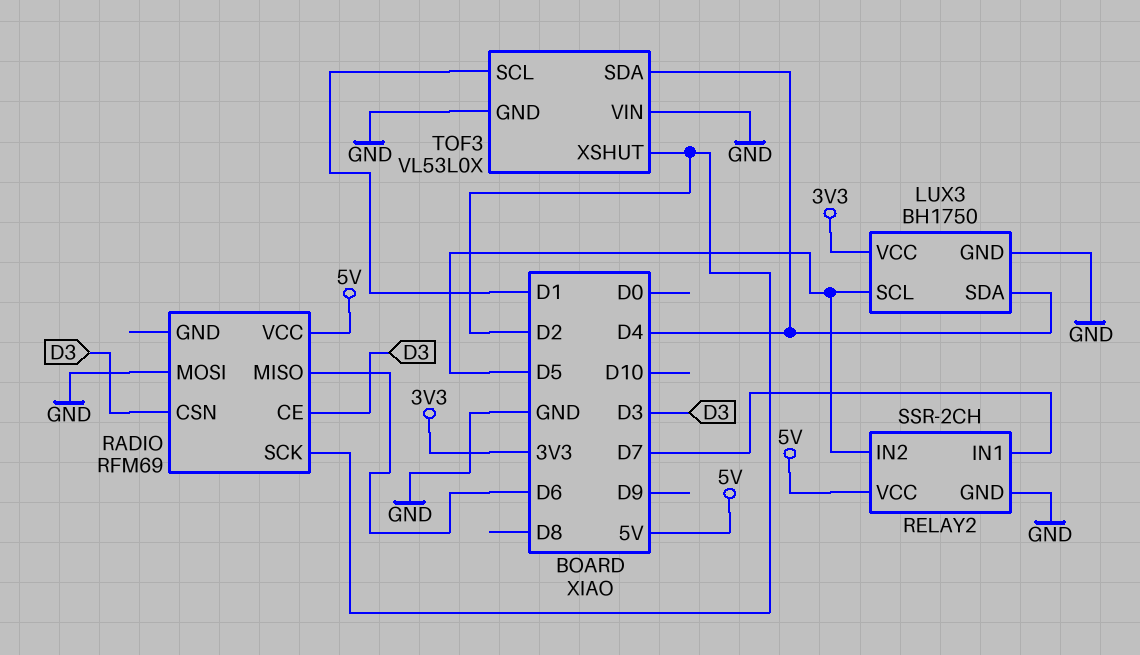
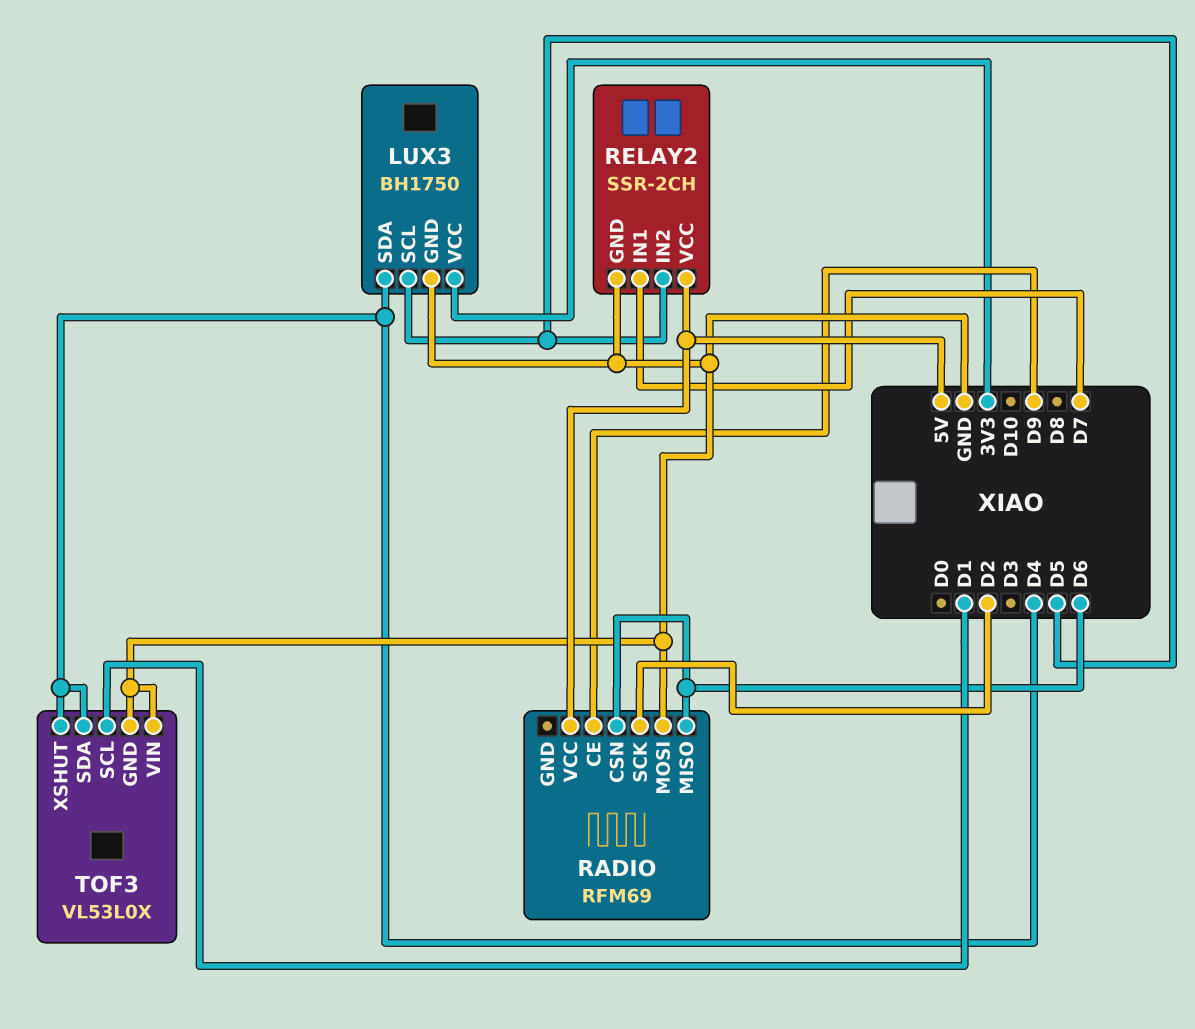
RADIO pin CE: D3 -> D9
RADIO pin CSN: D3 -> D6
TOF3 pin XSHUT: D2 -> D4

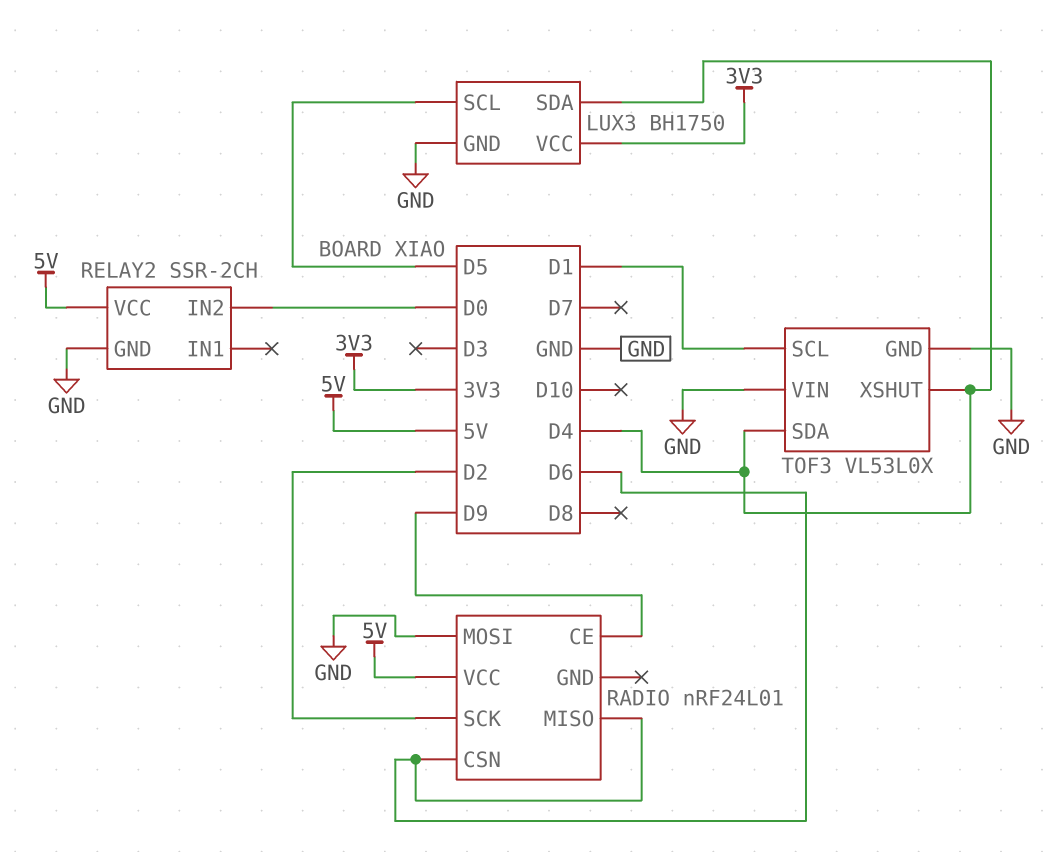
RADIO: RFM69 -> nRF24L01
RELAY2 pin IN1: D7 -> none
RELAY2 pin IN2: D5 -> D0

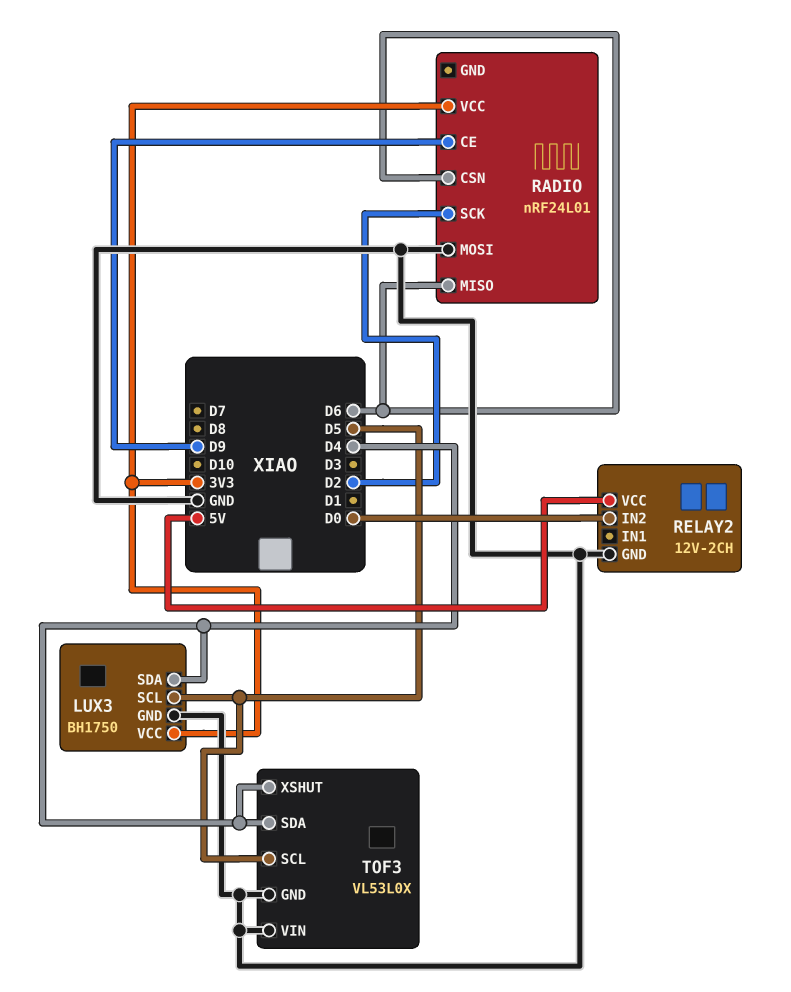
RADIO pin VCC: 5V -> 3V3
RELAY2: SSR-2CH -> 12V-2CH
TOF3 pin SCL: D1 -> D5

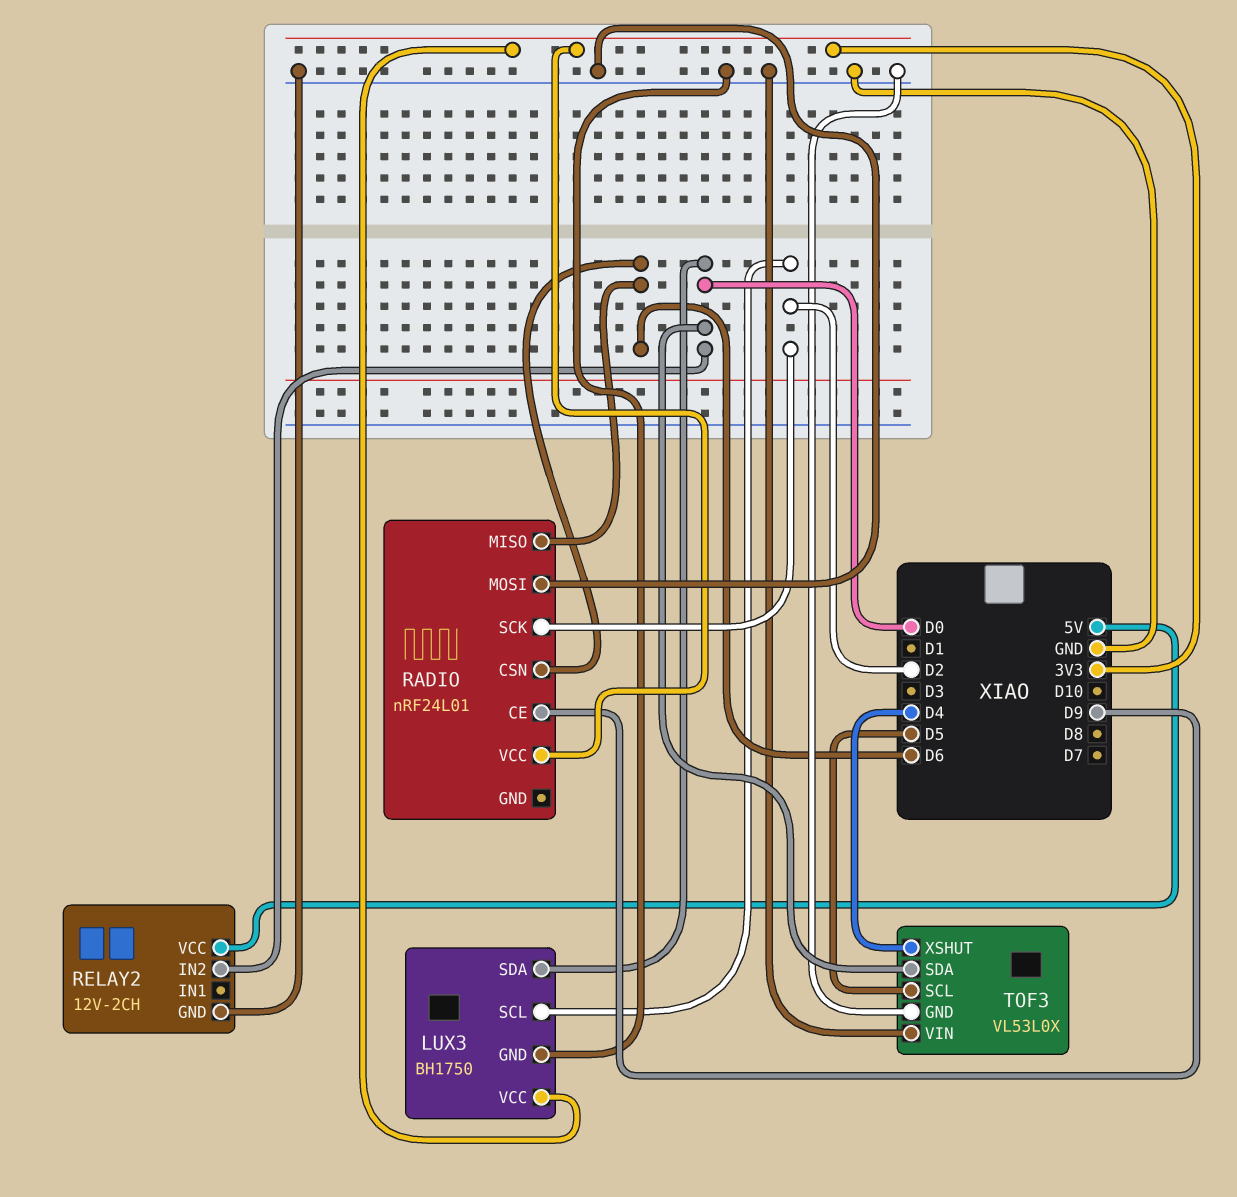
LUX3 pin SCL: D5 -> D2
LUX3 pin SDA: D4 -> D0
TOF3 pin SDA: D4 -> D0

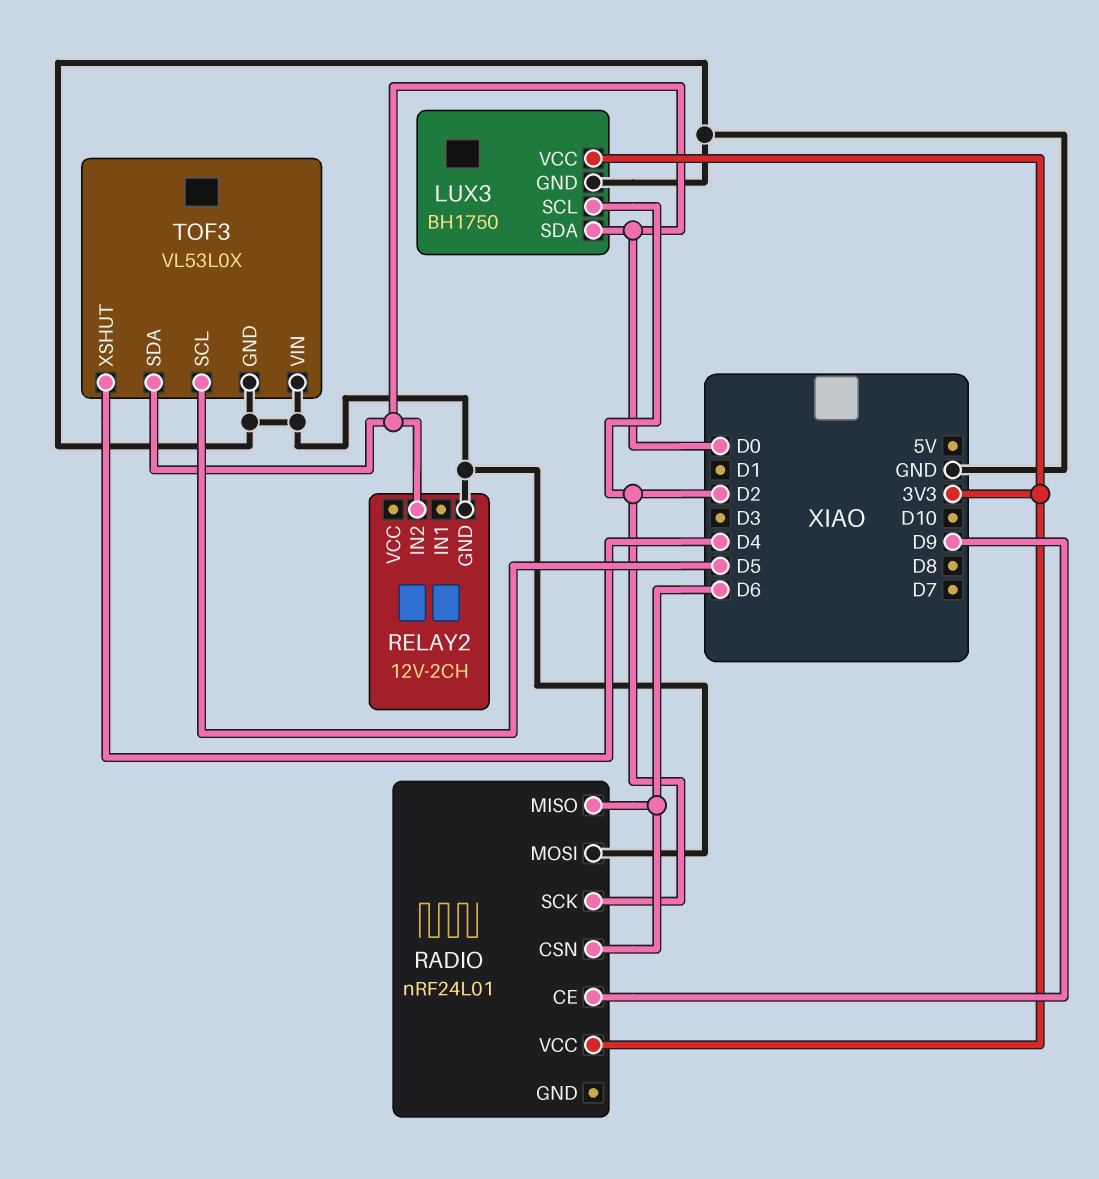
RELAY2 pin VCC: 5V -> none

